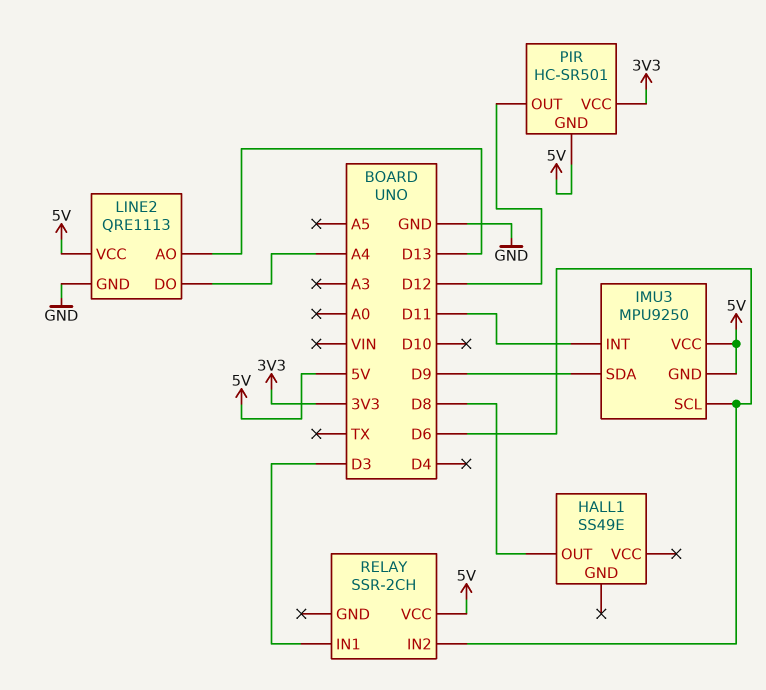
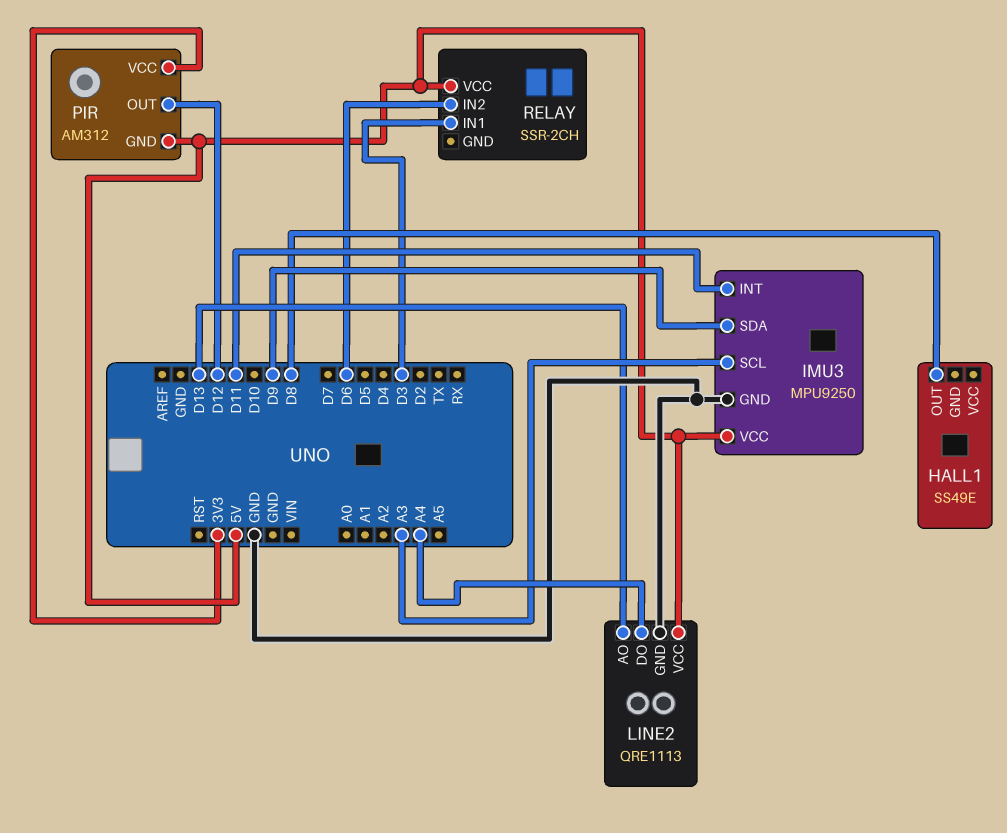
IMU3 pin GND: 5V -> GND
IMU3 pin SCL: D6 -> A3
PIR: HC-SR501 -> AM312

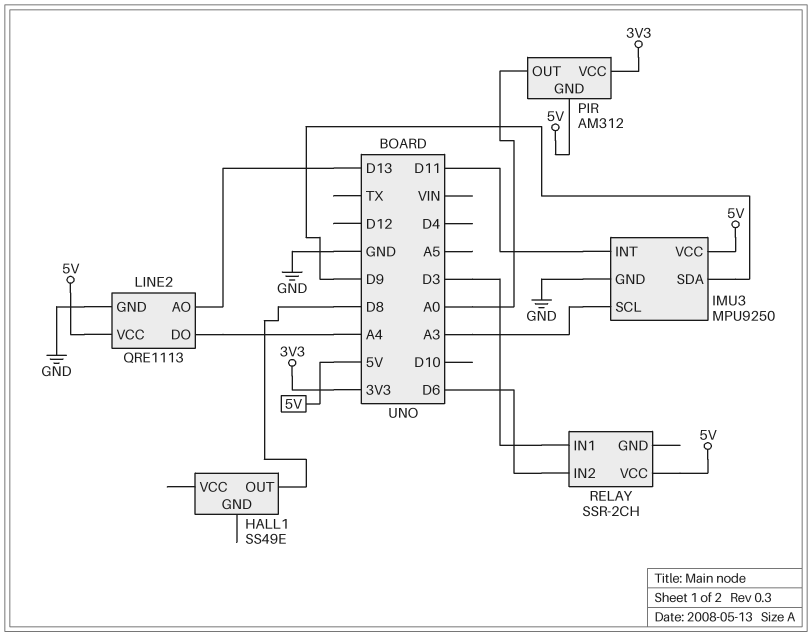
PIR pin OUT: D12 -> A0

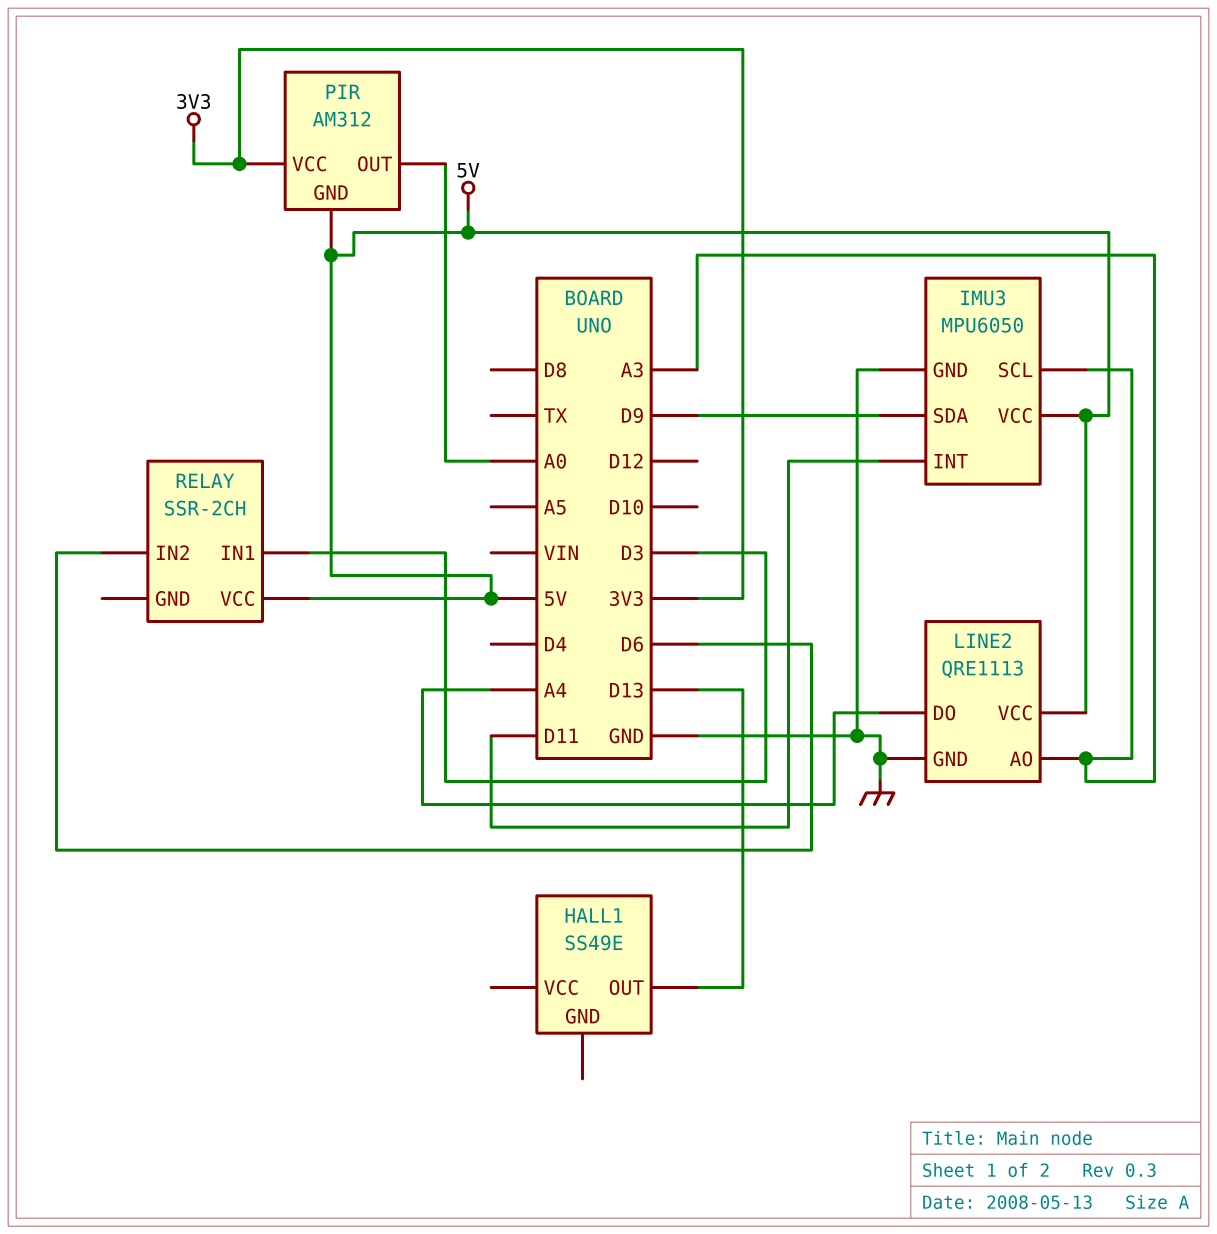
HALL1 pin OUT: D8 -> D13
IMU3: MPU9250 -> MPU6050
LINE2 pin AO: D13 -> A3

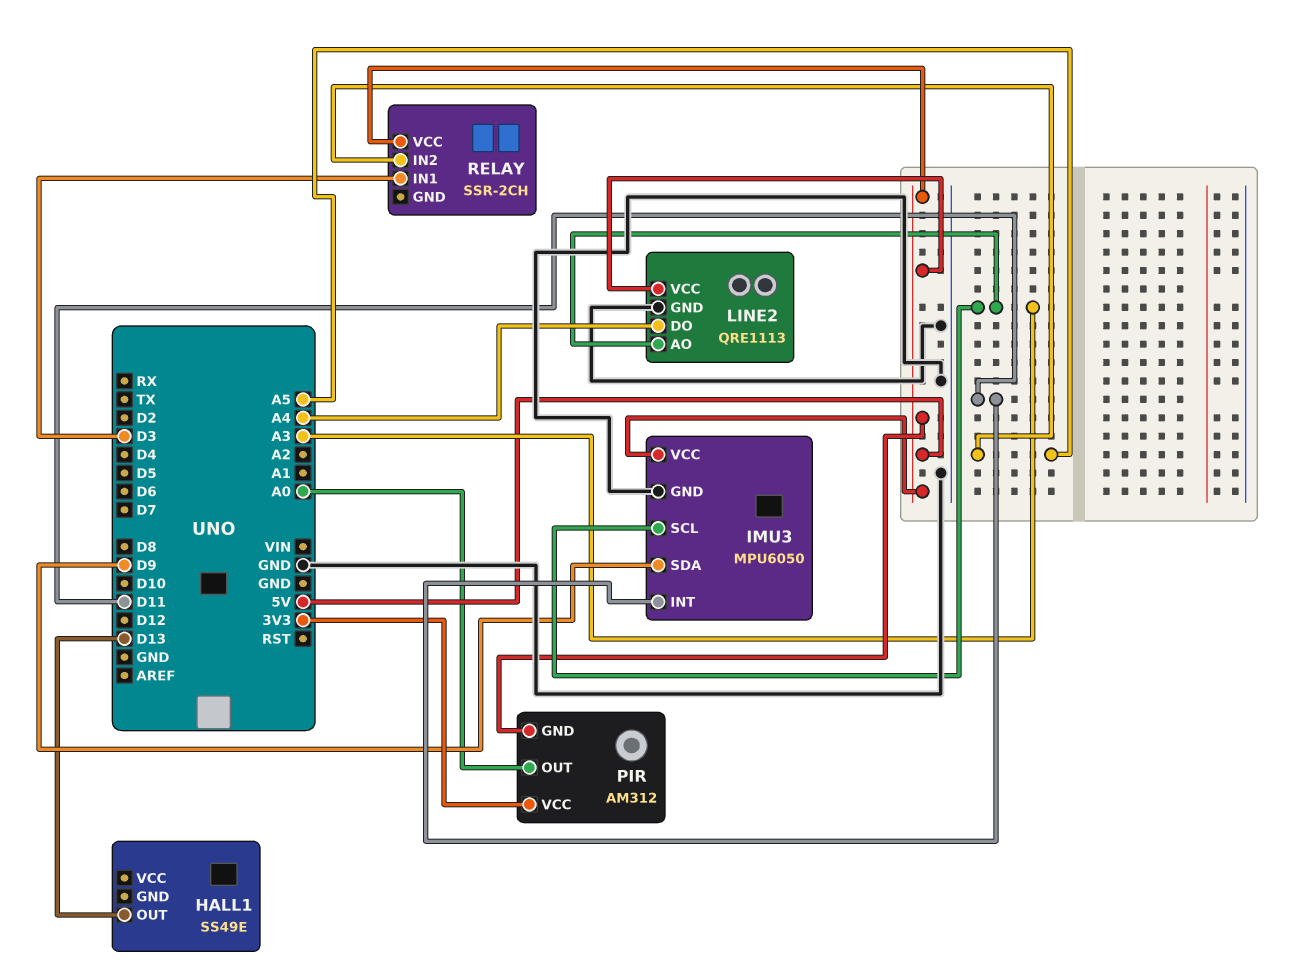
RELAY pin IN2: D6 -> A5

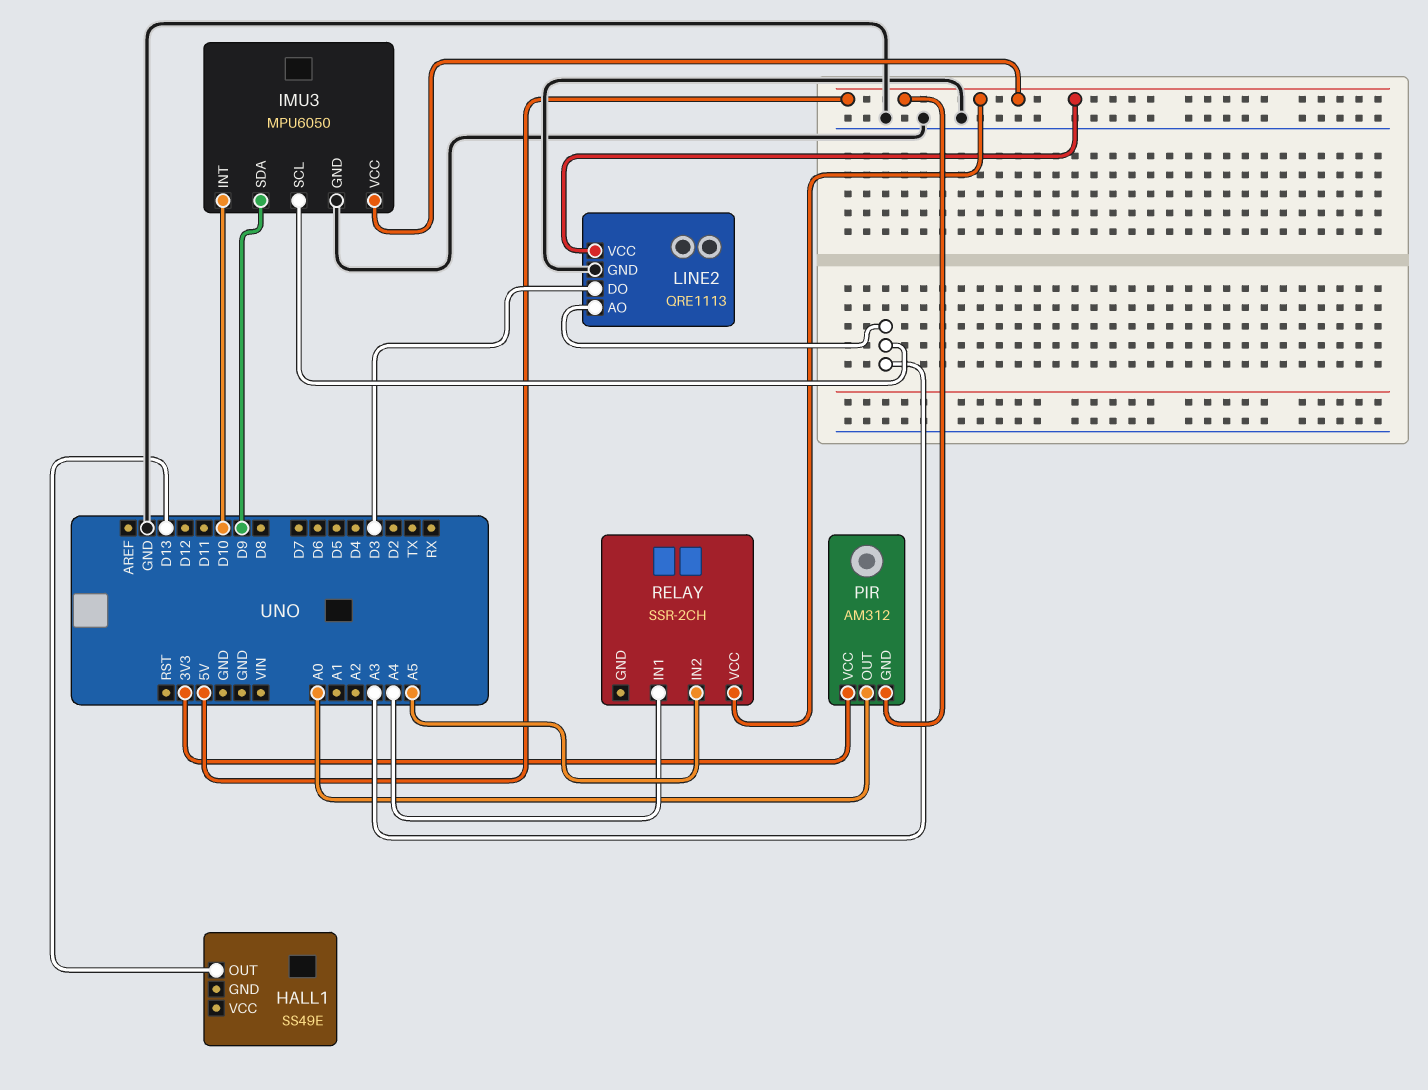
IMU3 pin INT: D11 -> D10
LINE2 pin DO: A4 -> D3
RELAY pin IN1: D3 -> A4

